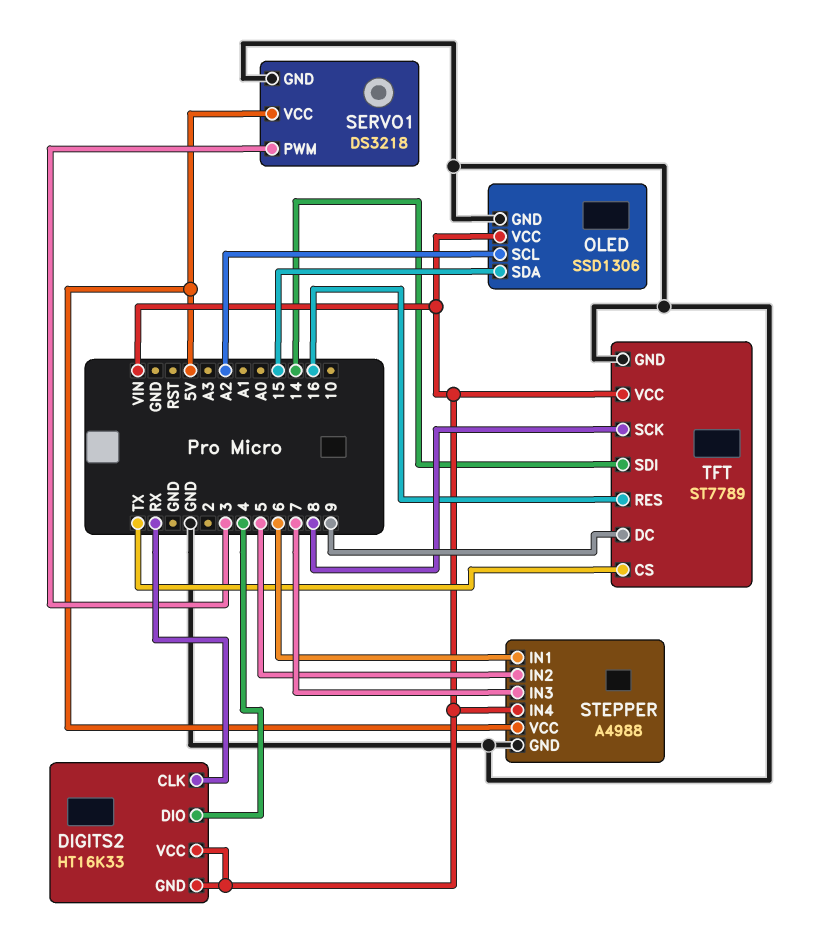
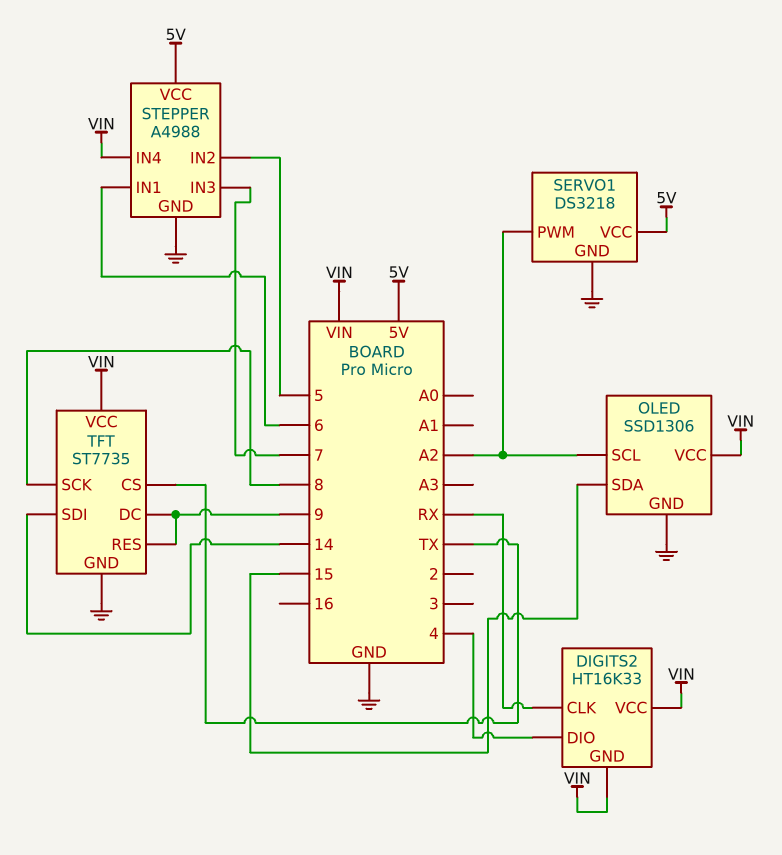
SERVO1 pin PWM: 3 -> A2
TFT: ST7789 -> ST7735
TFT pin RES: 16 -> 9

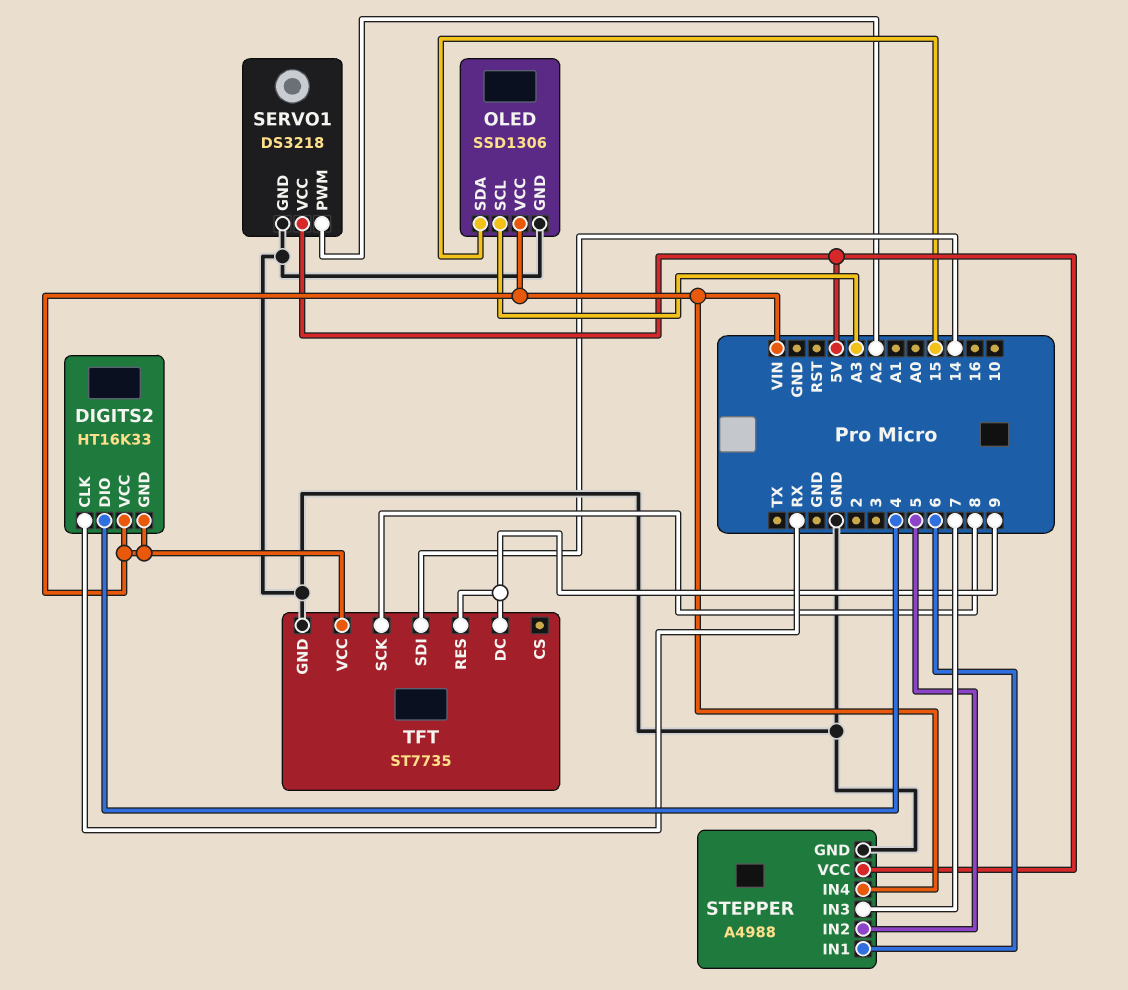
OLED pin SCL: A2 -> A3
TFT pin CS: TX -> none

